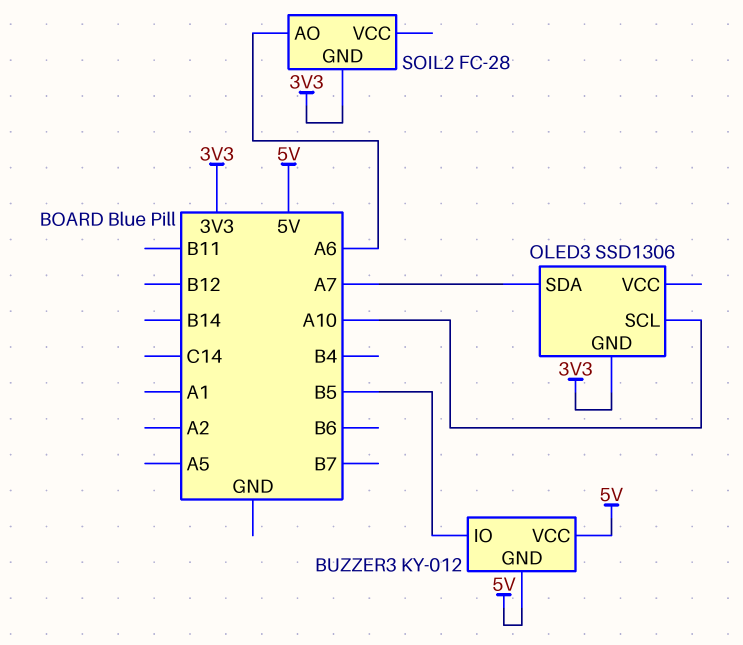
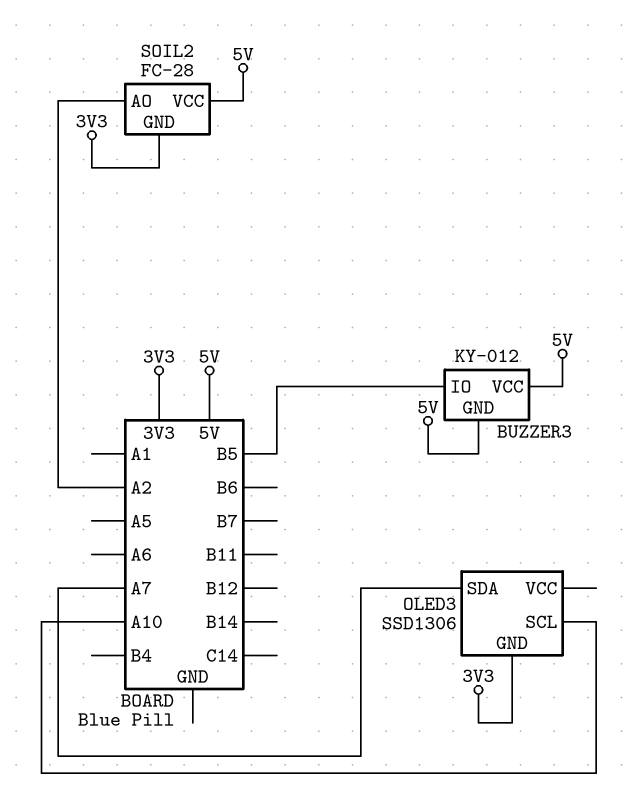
SOIL2 pin AO: A6 -> A2
SOIL2 pin VCC: none -> 5V

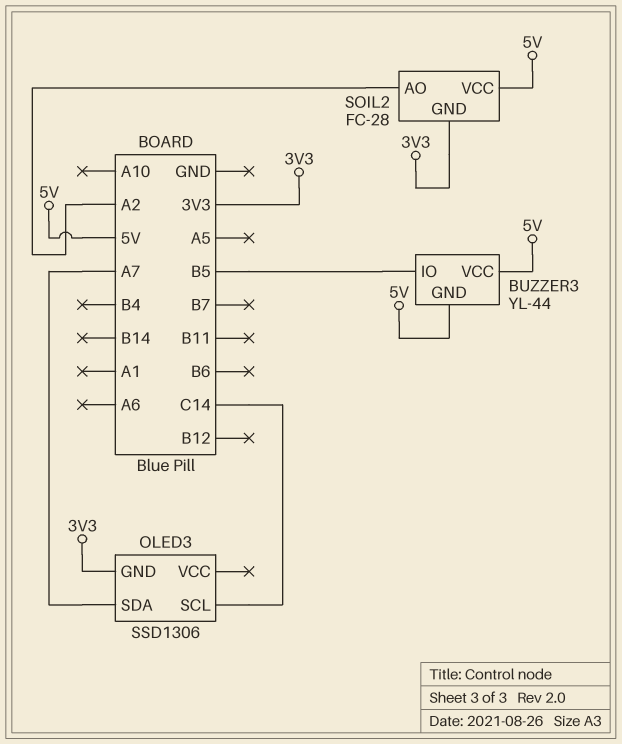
BUZZER3: KY-012 -> YL-44
OLED3 pin SCL: A10 -> C14

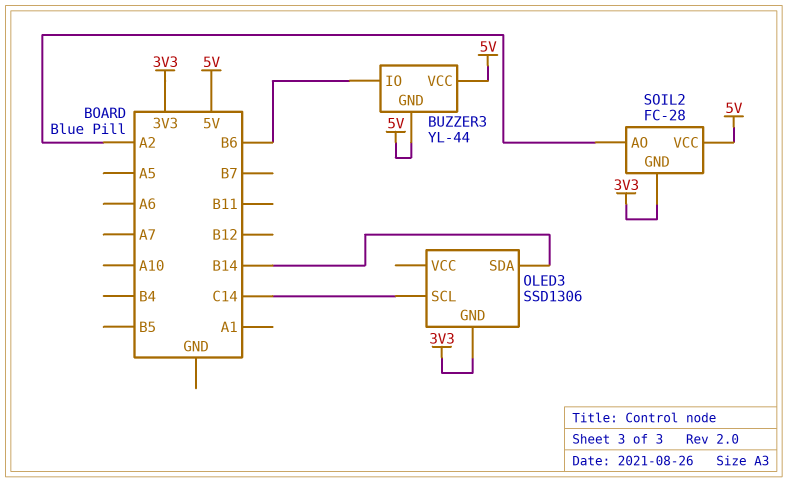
BUZZER3 pin IO: B5 -> B6
OLED3 pin SDA: A7 -> B14

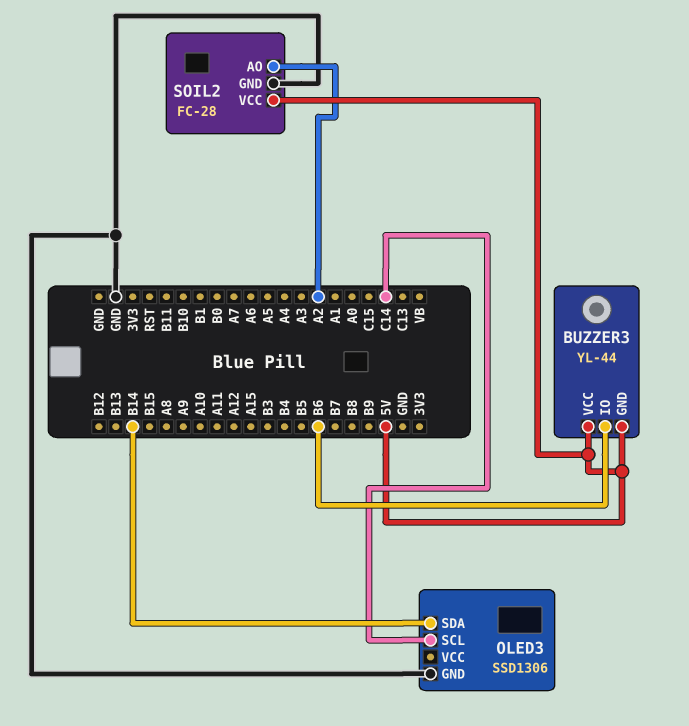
OLED3 pin GND: 3V3 -> GND
SOIL2 pin GND: 3V3 -> GND

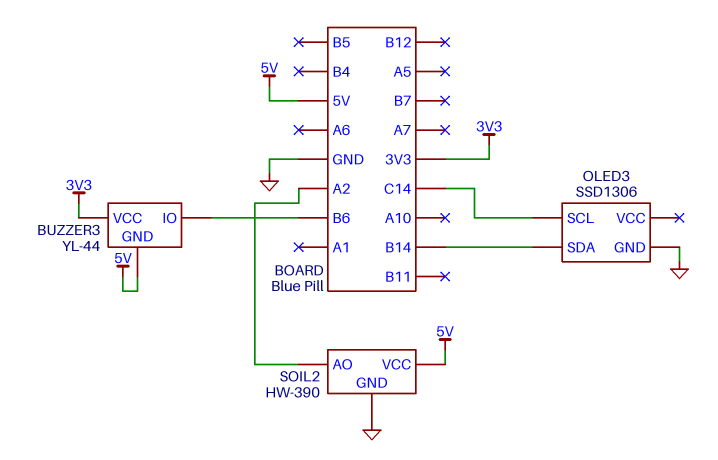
BUZZER3 pin VCC: 5V -> 3V3
SOIL2: FC-28 -> HW-390

